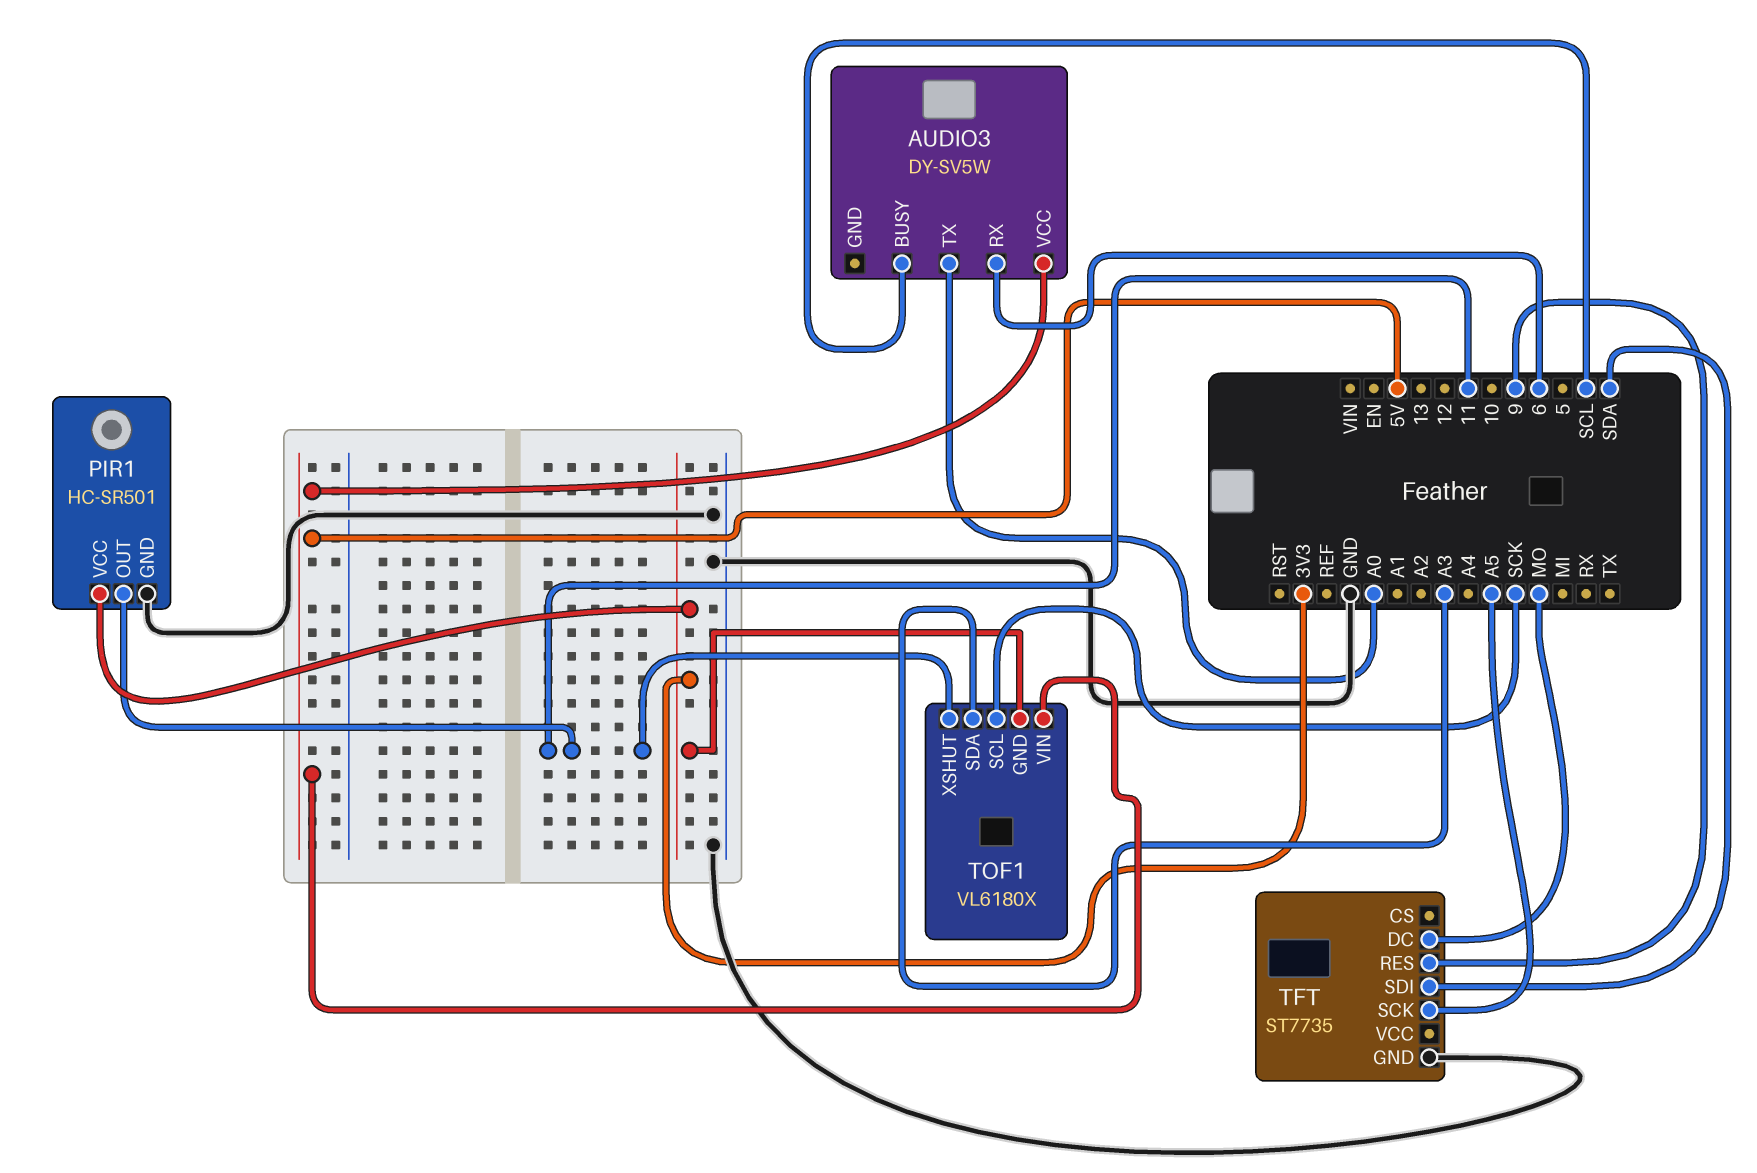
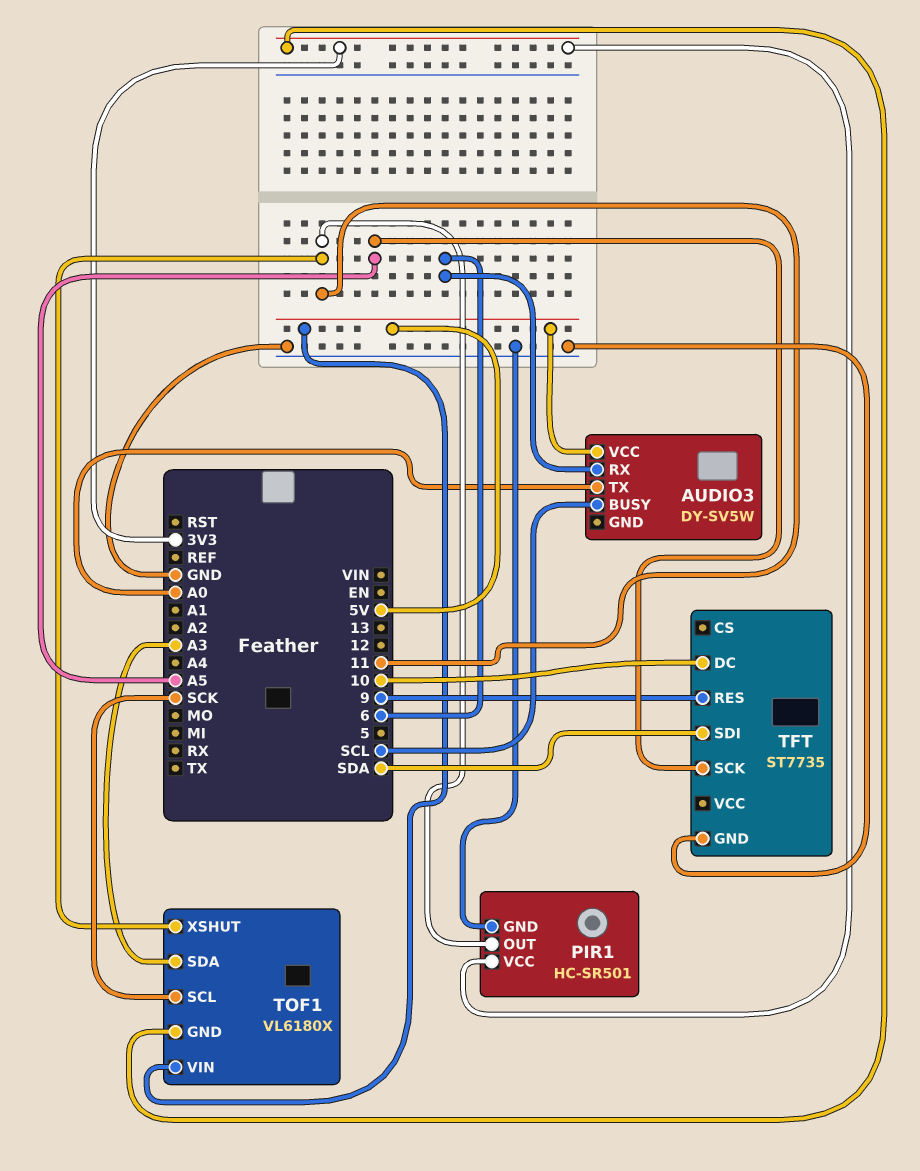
TFT pin DC: MO -> 10

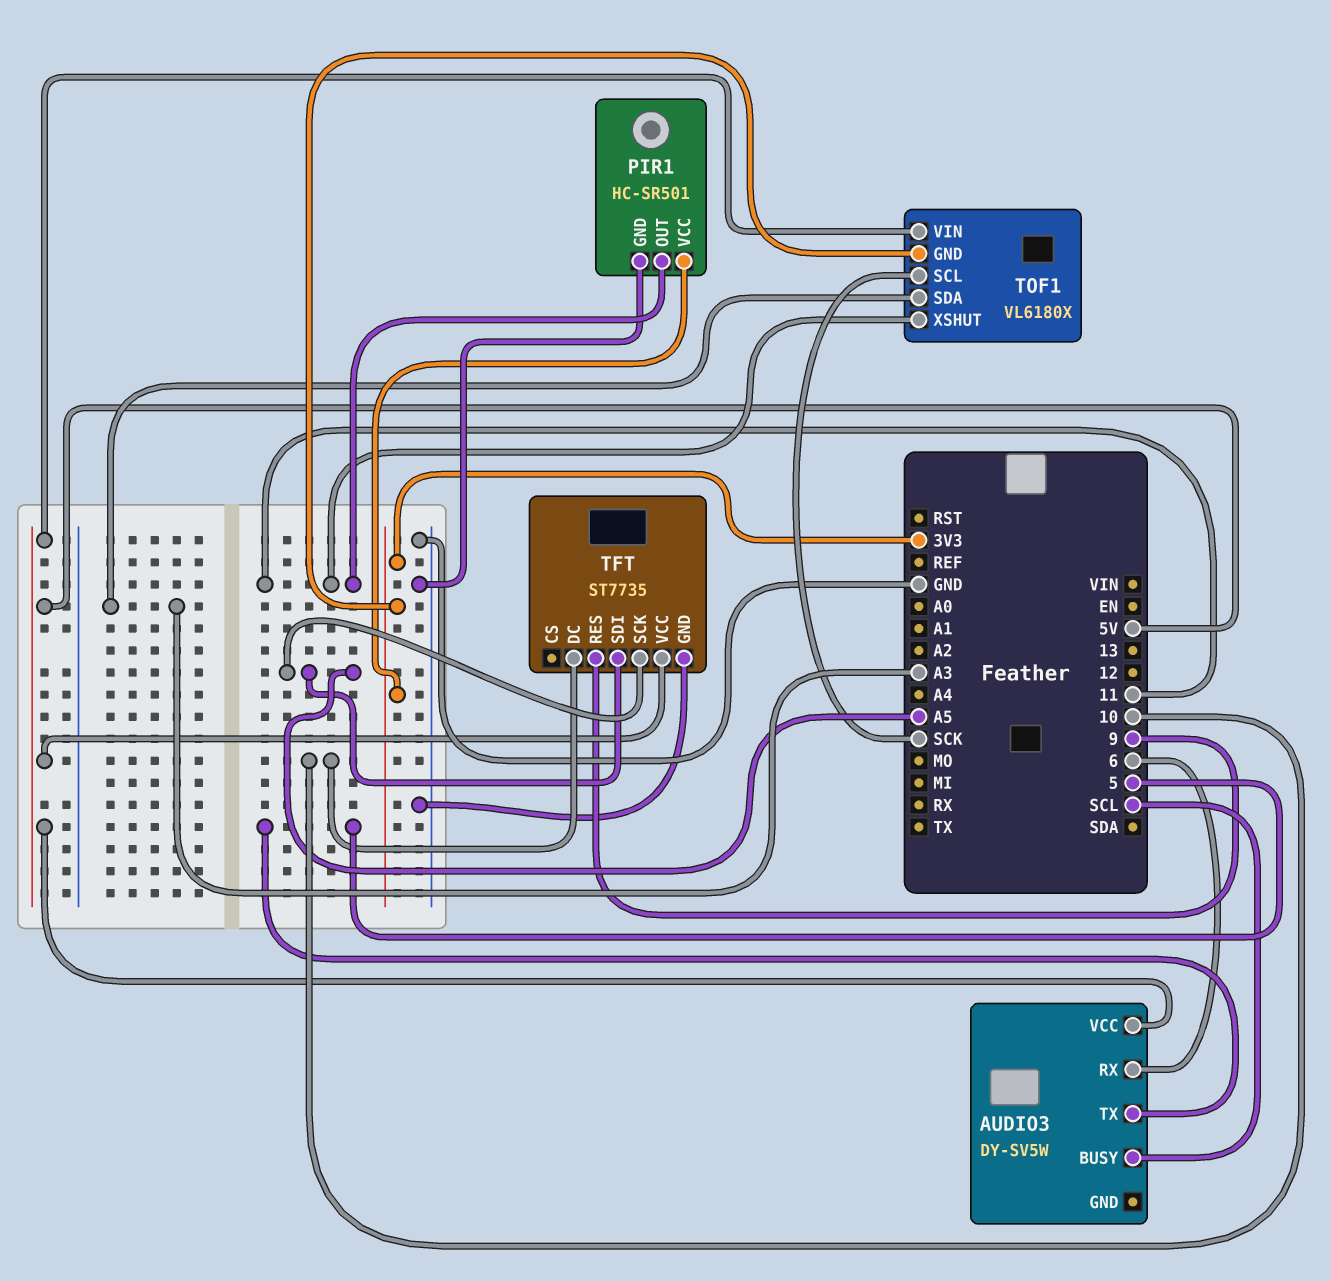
AUDIO3 pin TX: A0 -> 5
TFT pin SDI: SDA -> A5
TFT pin VCC: none -> 5V

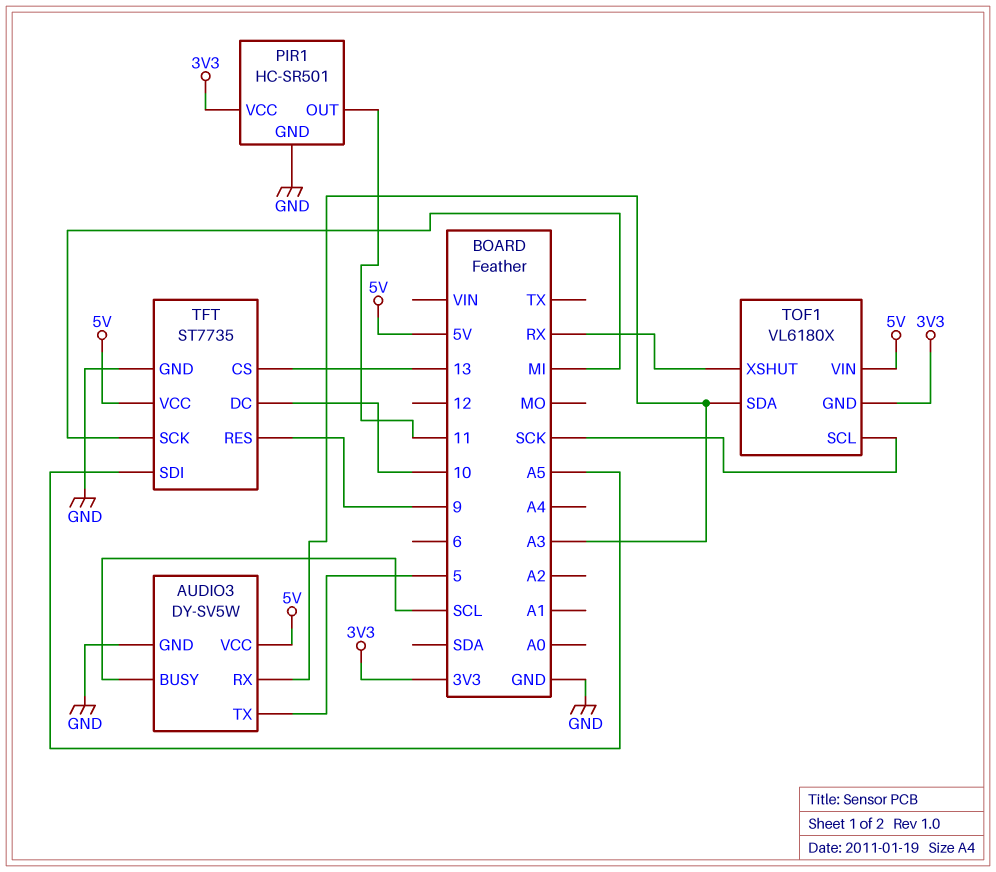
AUDIO3 pin GND: none -> GND
AUDIO3 pin RX: 6 -> A3
TFT pin CS: none -> 13
TFT pin SCK: A5 -> MI
TOF1 pin XSHUT: 11 -> RX

